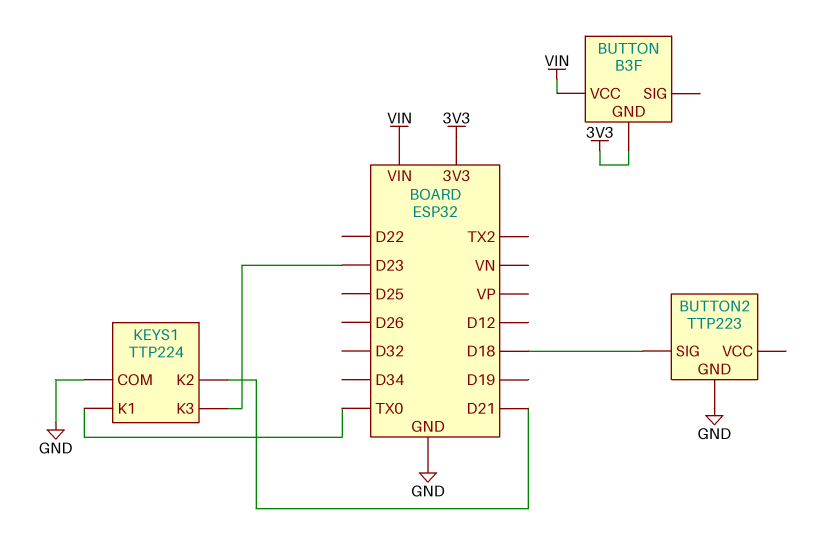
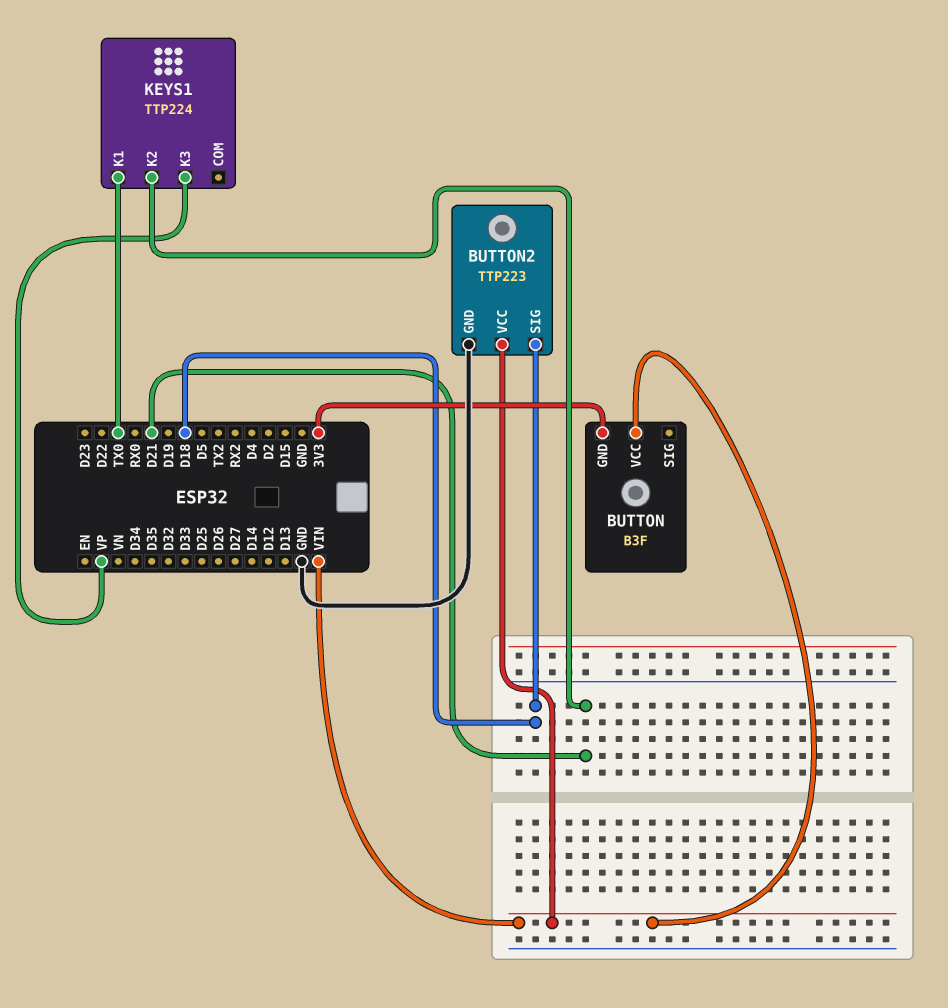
BUTTON2 pin VCC: none -> VIN
KEYS1 pin COM: GND -> none
KEYS1 pin K3: D23 -> VP

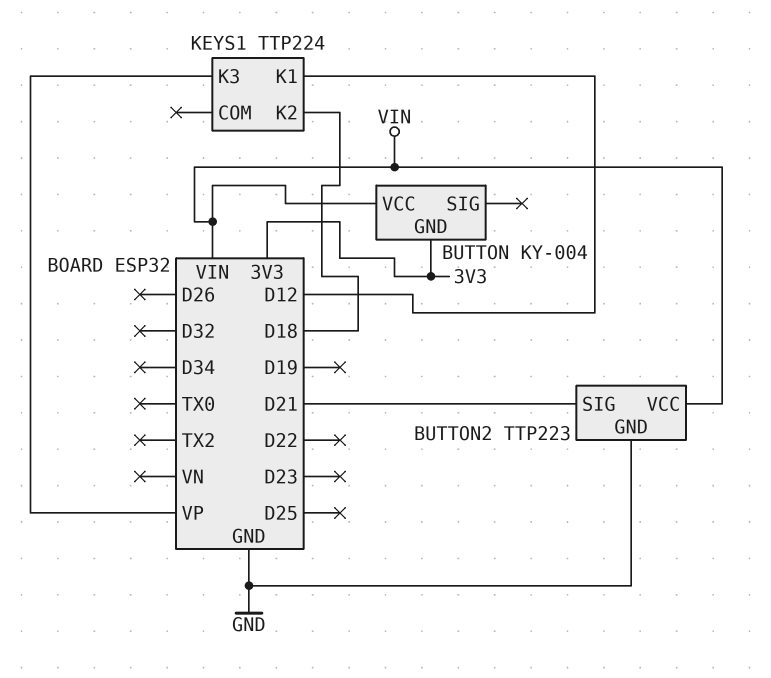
BUTTON: B3F -> KY-004
BUTTON2 pin SIG: D18 -> D21
KEYS1 pin K1: TX0 -> D12
KEYS1 pin K2: D21 -> D18

